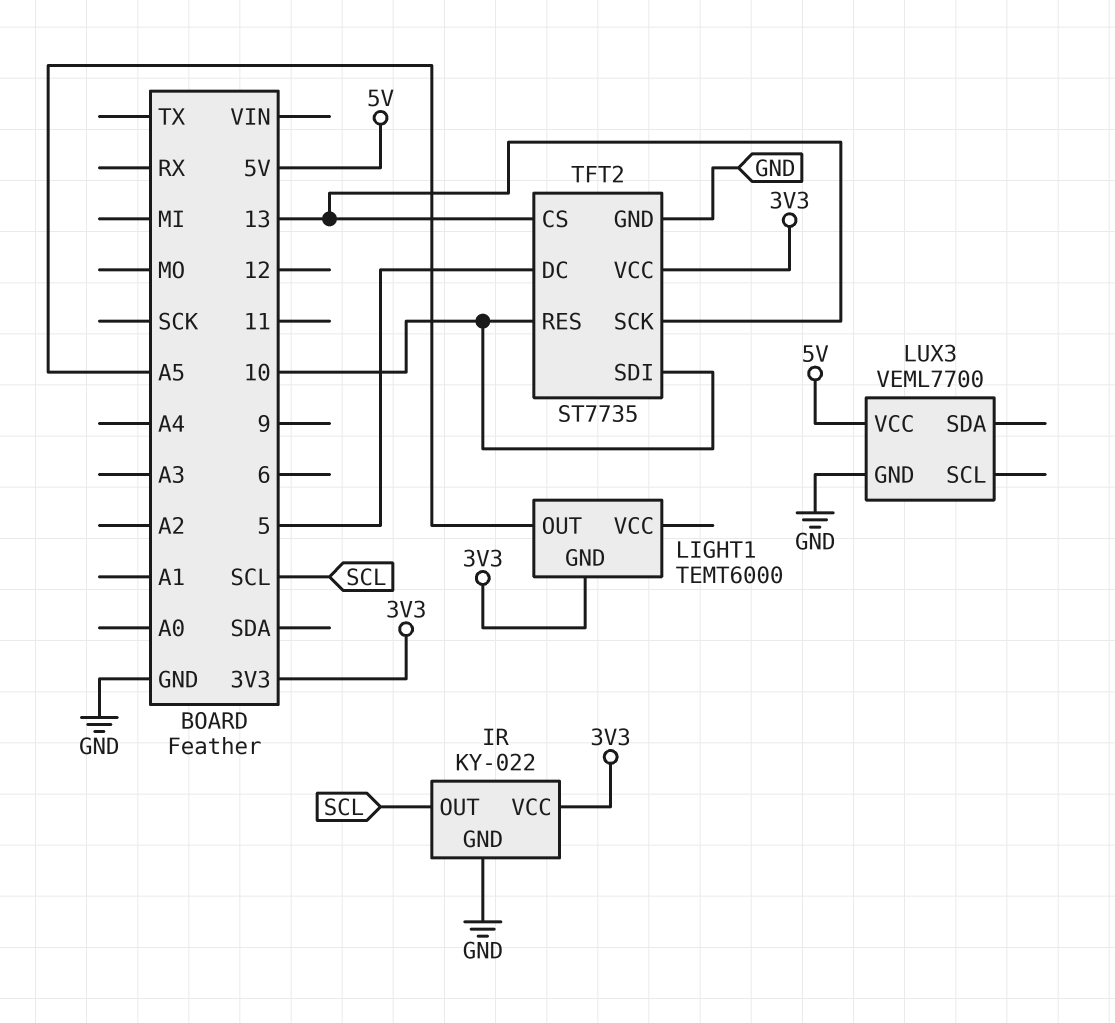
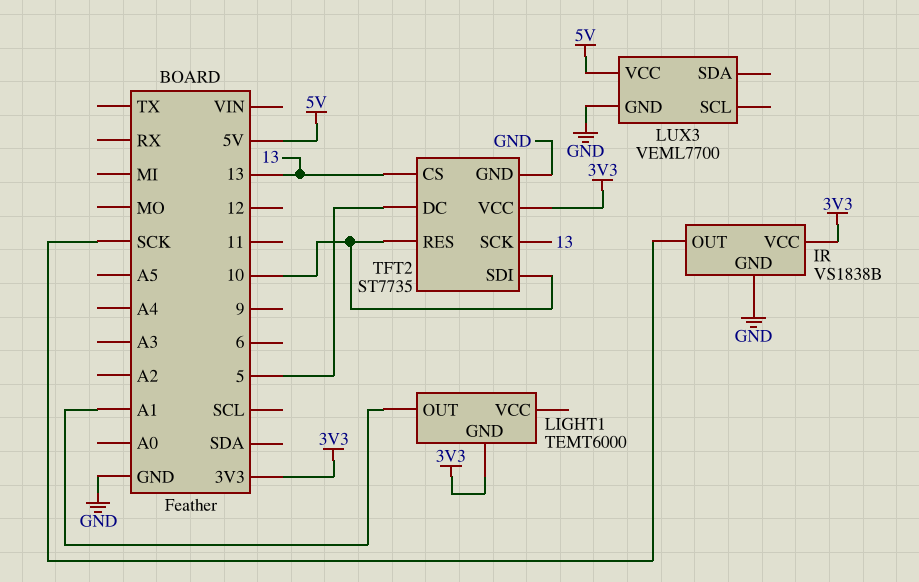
IR: KY-022 -> VS1838B
IR pin OUT: SCL -> SCK
LIGHT1 pin OUT: A5 -> A1

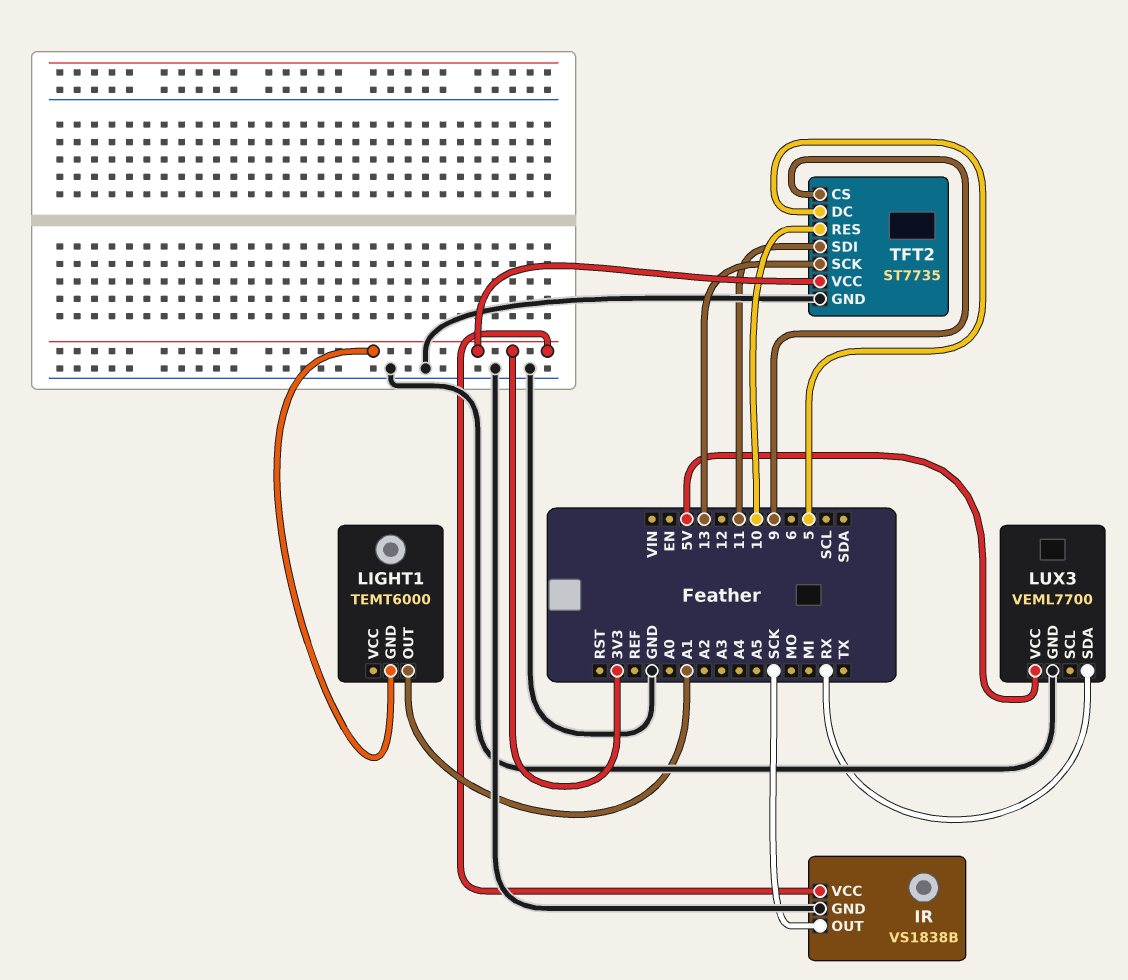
LUX3 pin SDA: none -> RX
TFT2 pin CS: 13 -> 9
TFT2 pin SDI: 10 -> 11

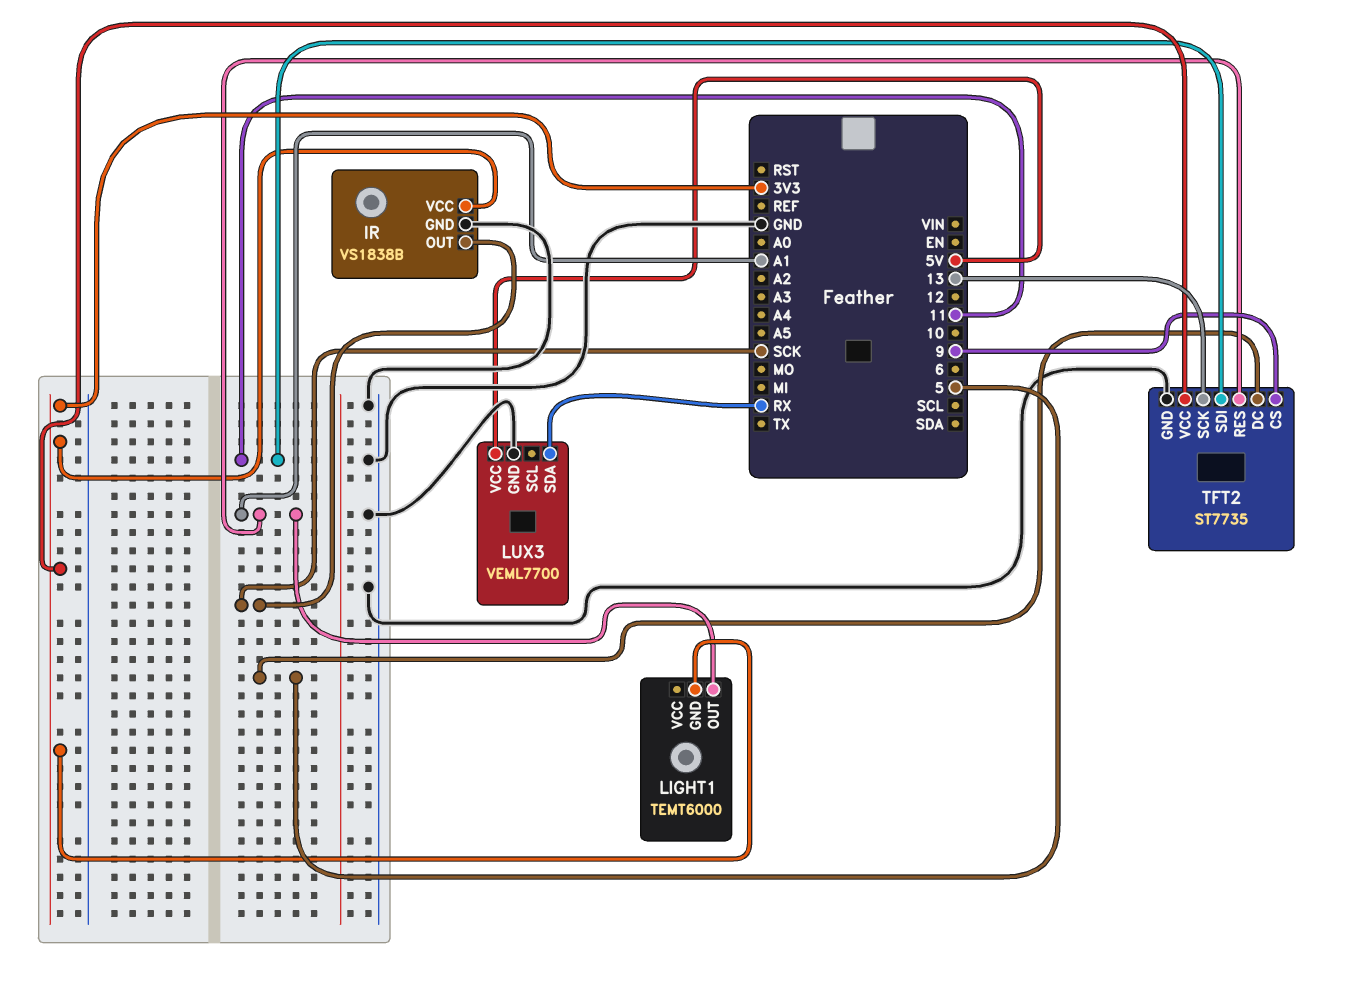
TFT2 pin RES: 10 -> A1

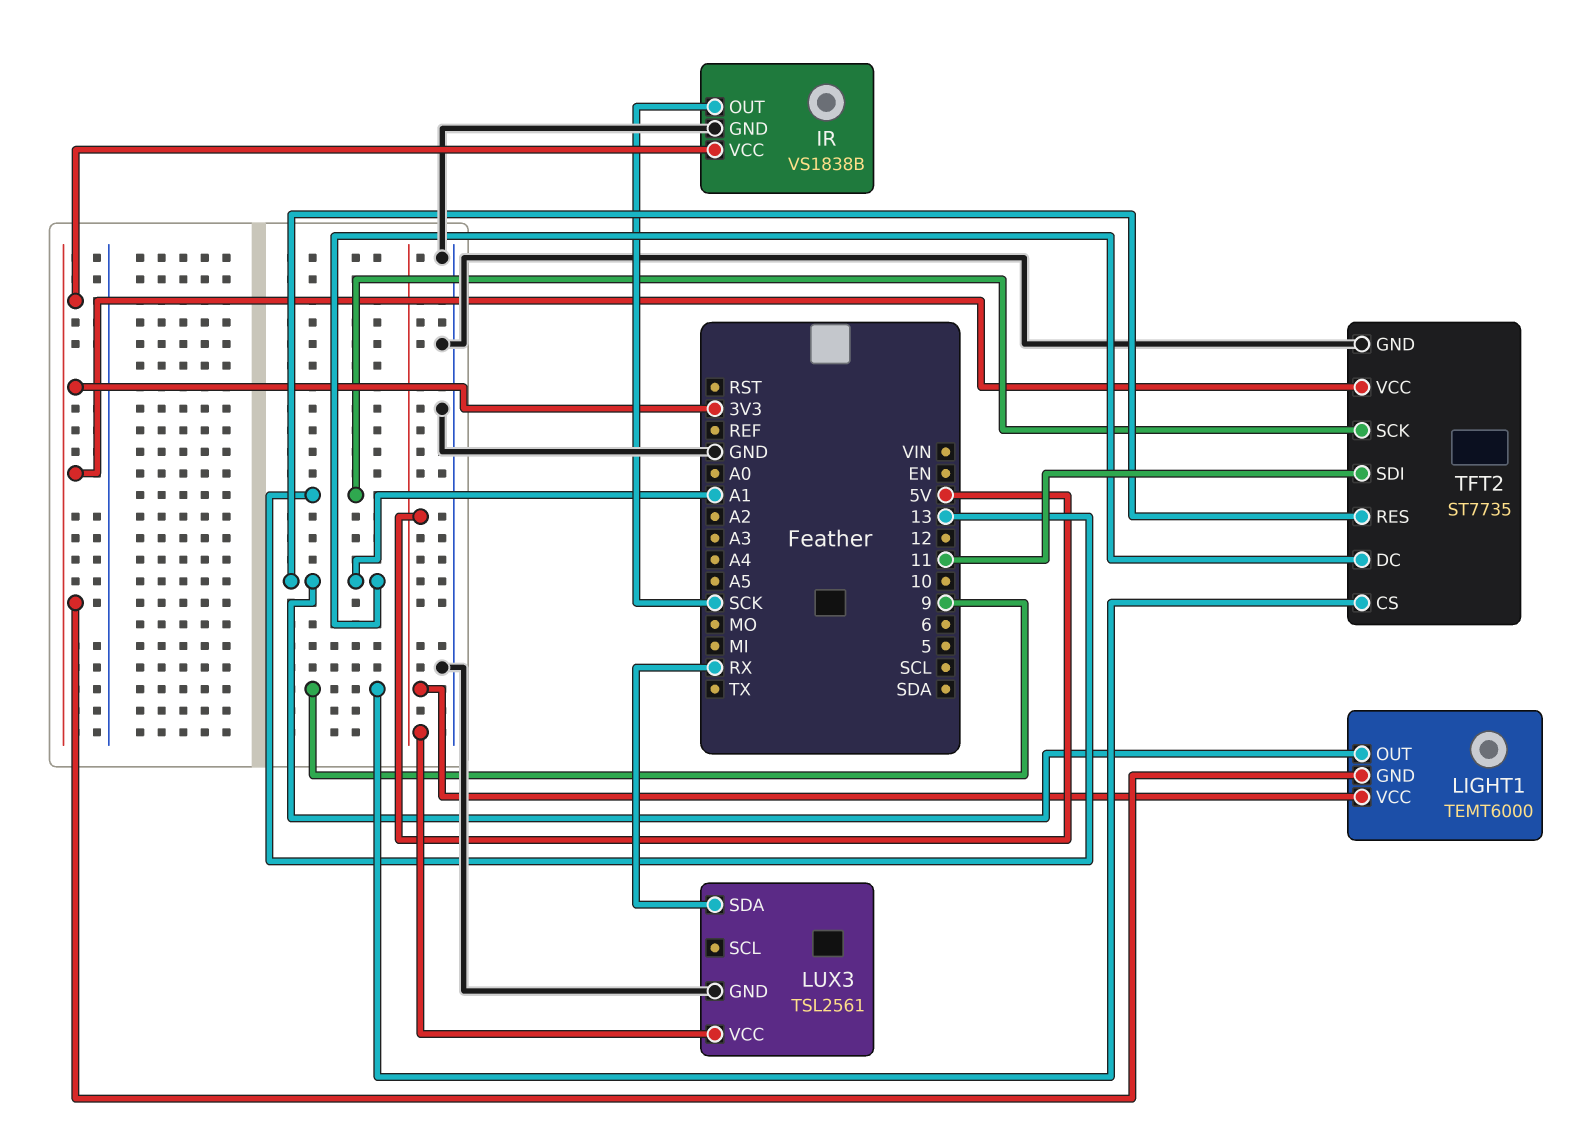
LIGHT1 pin VCC: none -> 5V
LUX3: VEML7700 -> TSL2561
TFT2 pin DC: 5 -> A1

